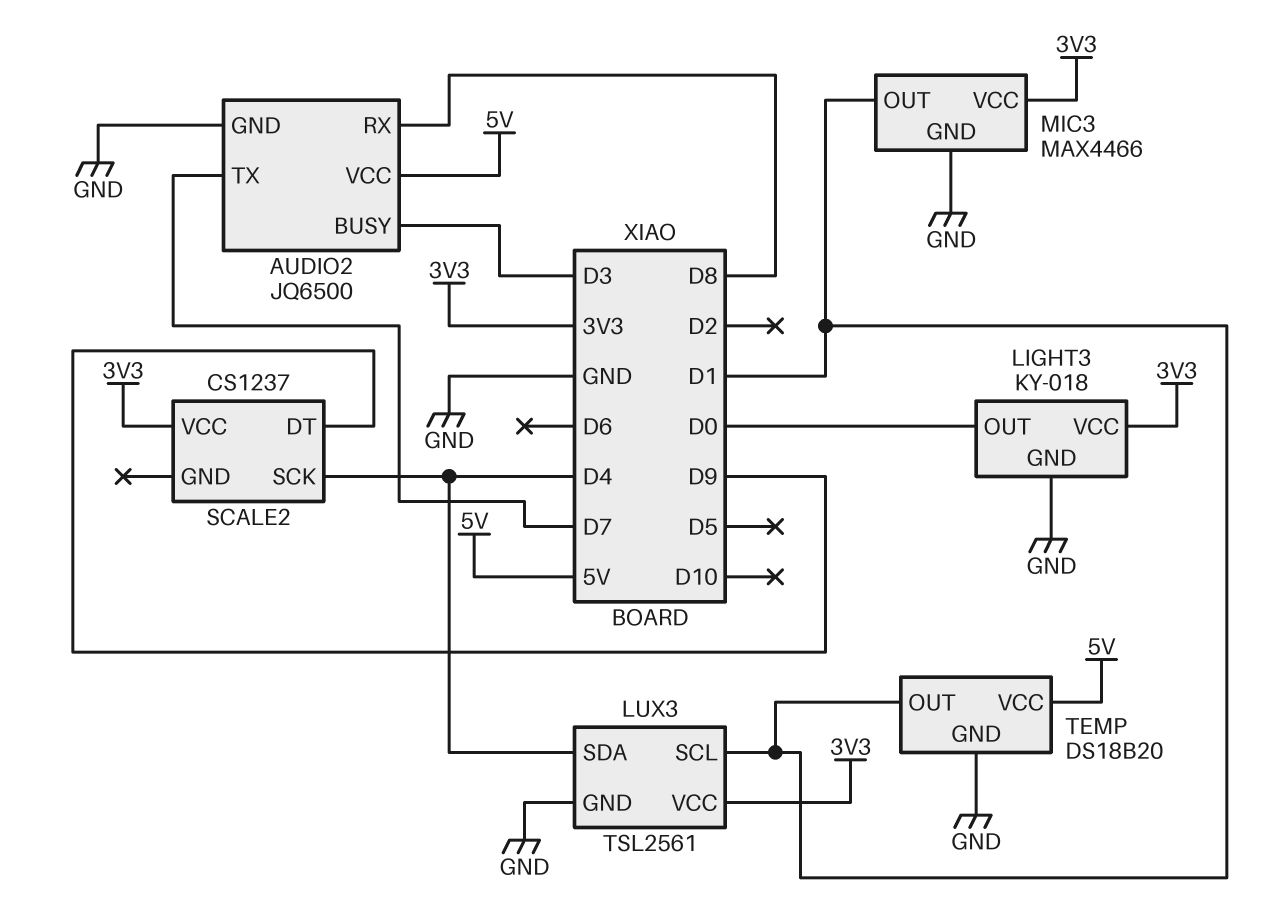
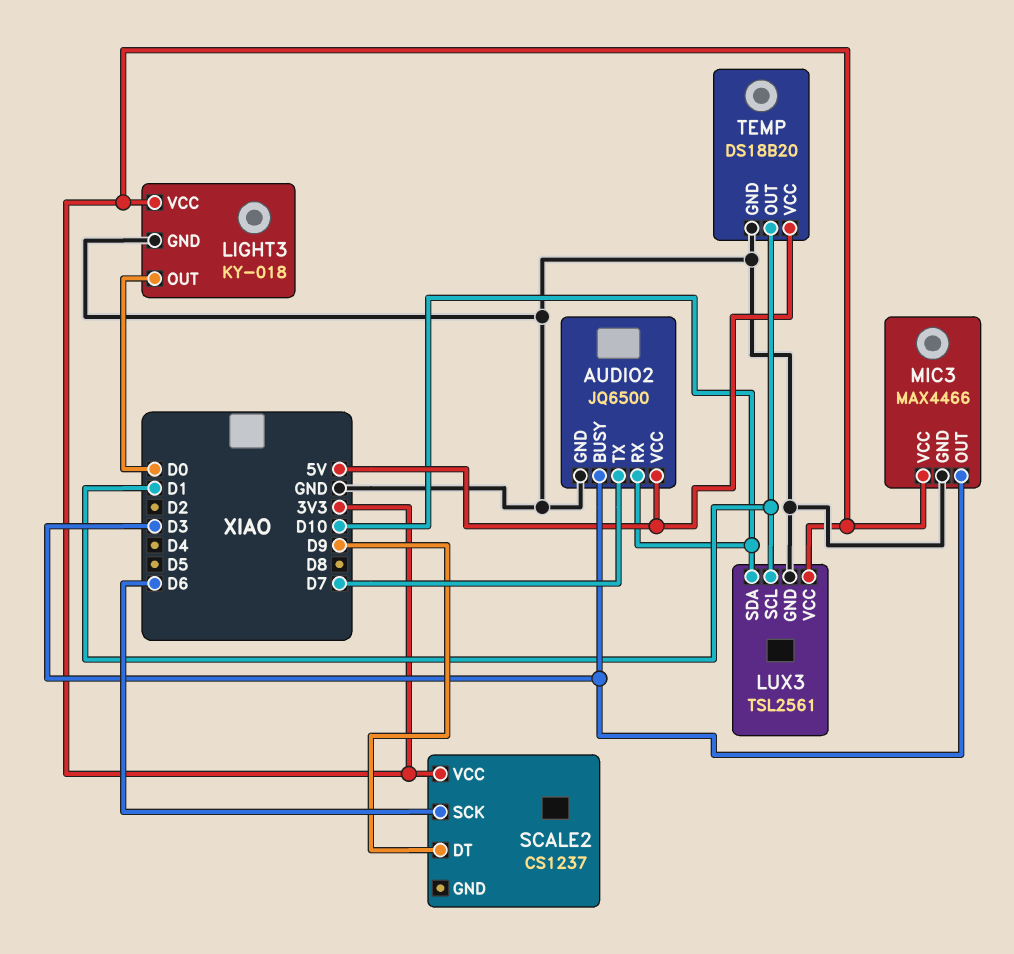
AUDIO2 pin RX: D8 -> D10
LUX3 pin SDA: D4 -> D10
MIC3 pin OUT: D1 -> D3
SCALE2 pin SCK: D4 -> D6

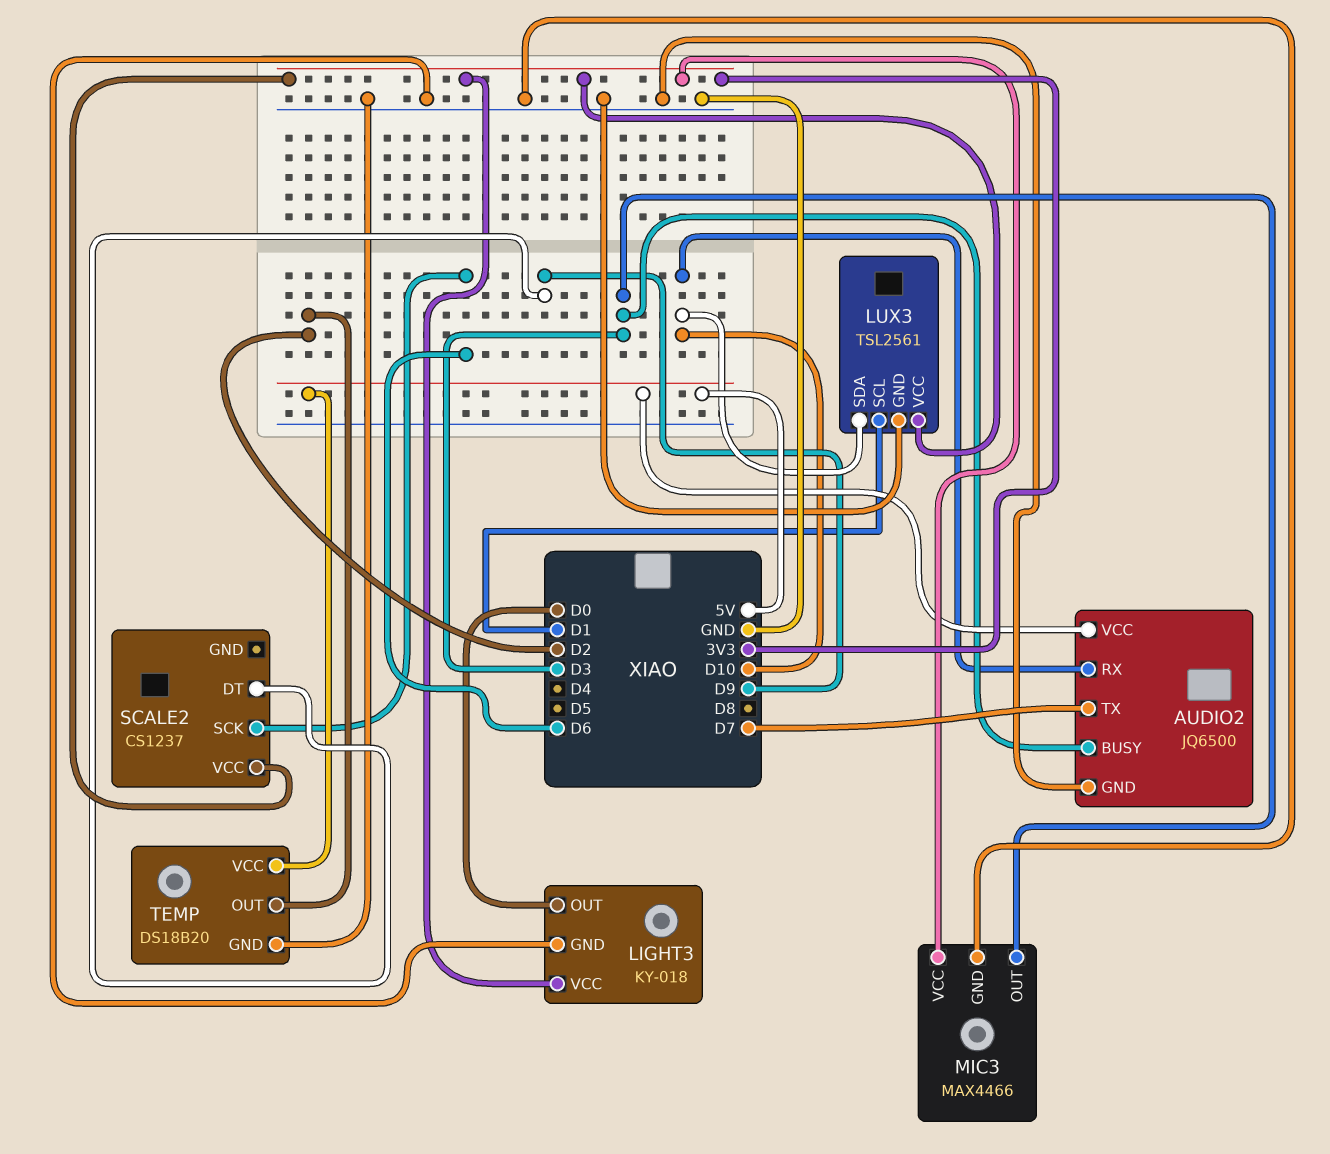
TEMP pin OUT: D1 -> D2

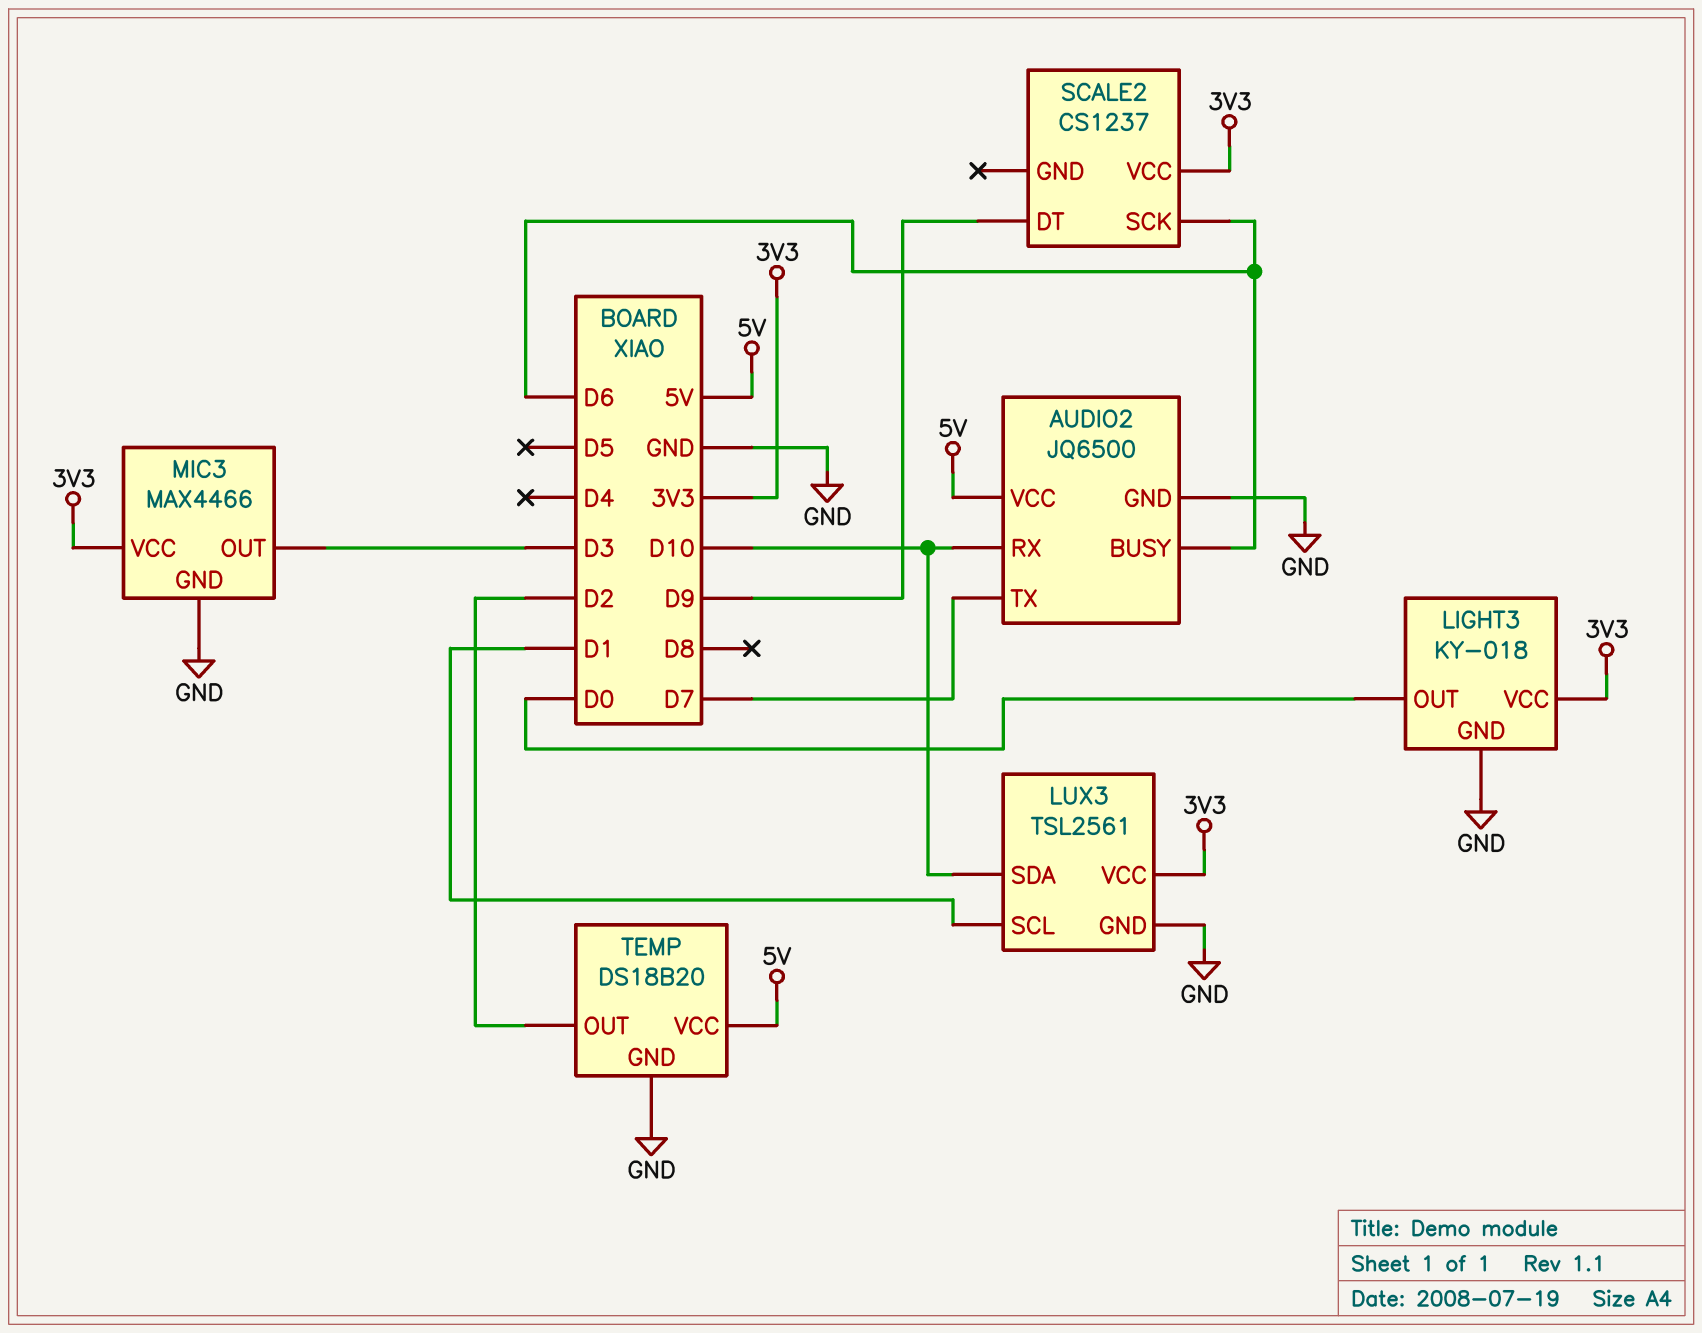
AUDIO2 pin BUSY: D3 -> D6

